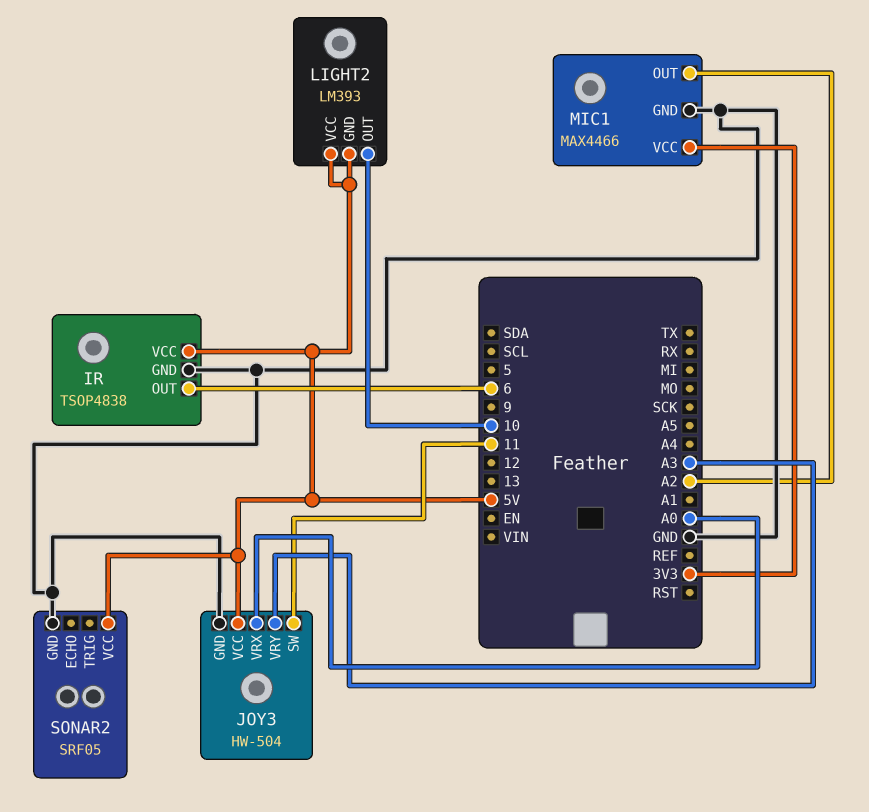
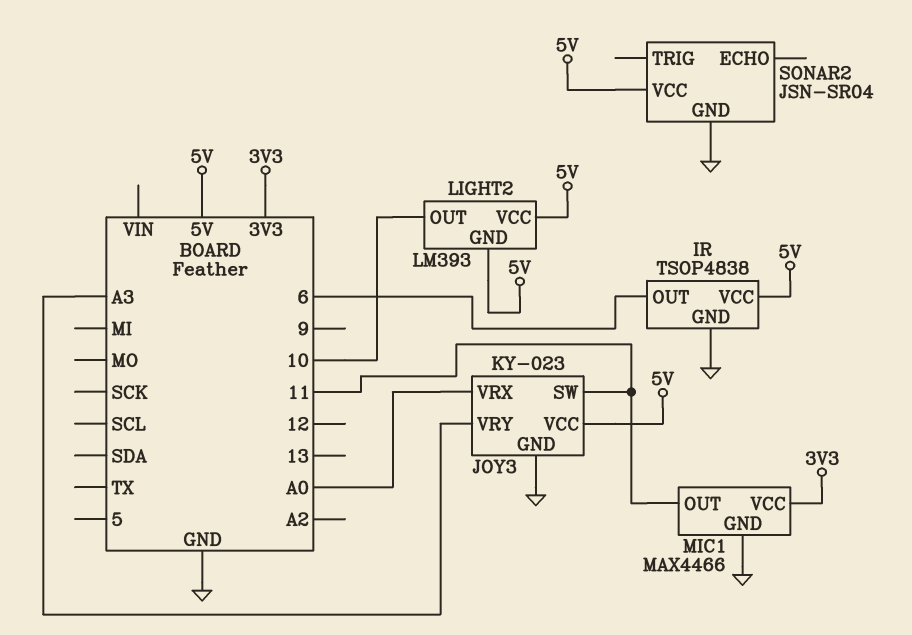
JOY3: HW-504 -> KY-023
MIC1 pin OUT: A2 -> 11
SONAR2: SRF05 -> JSN-SR04

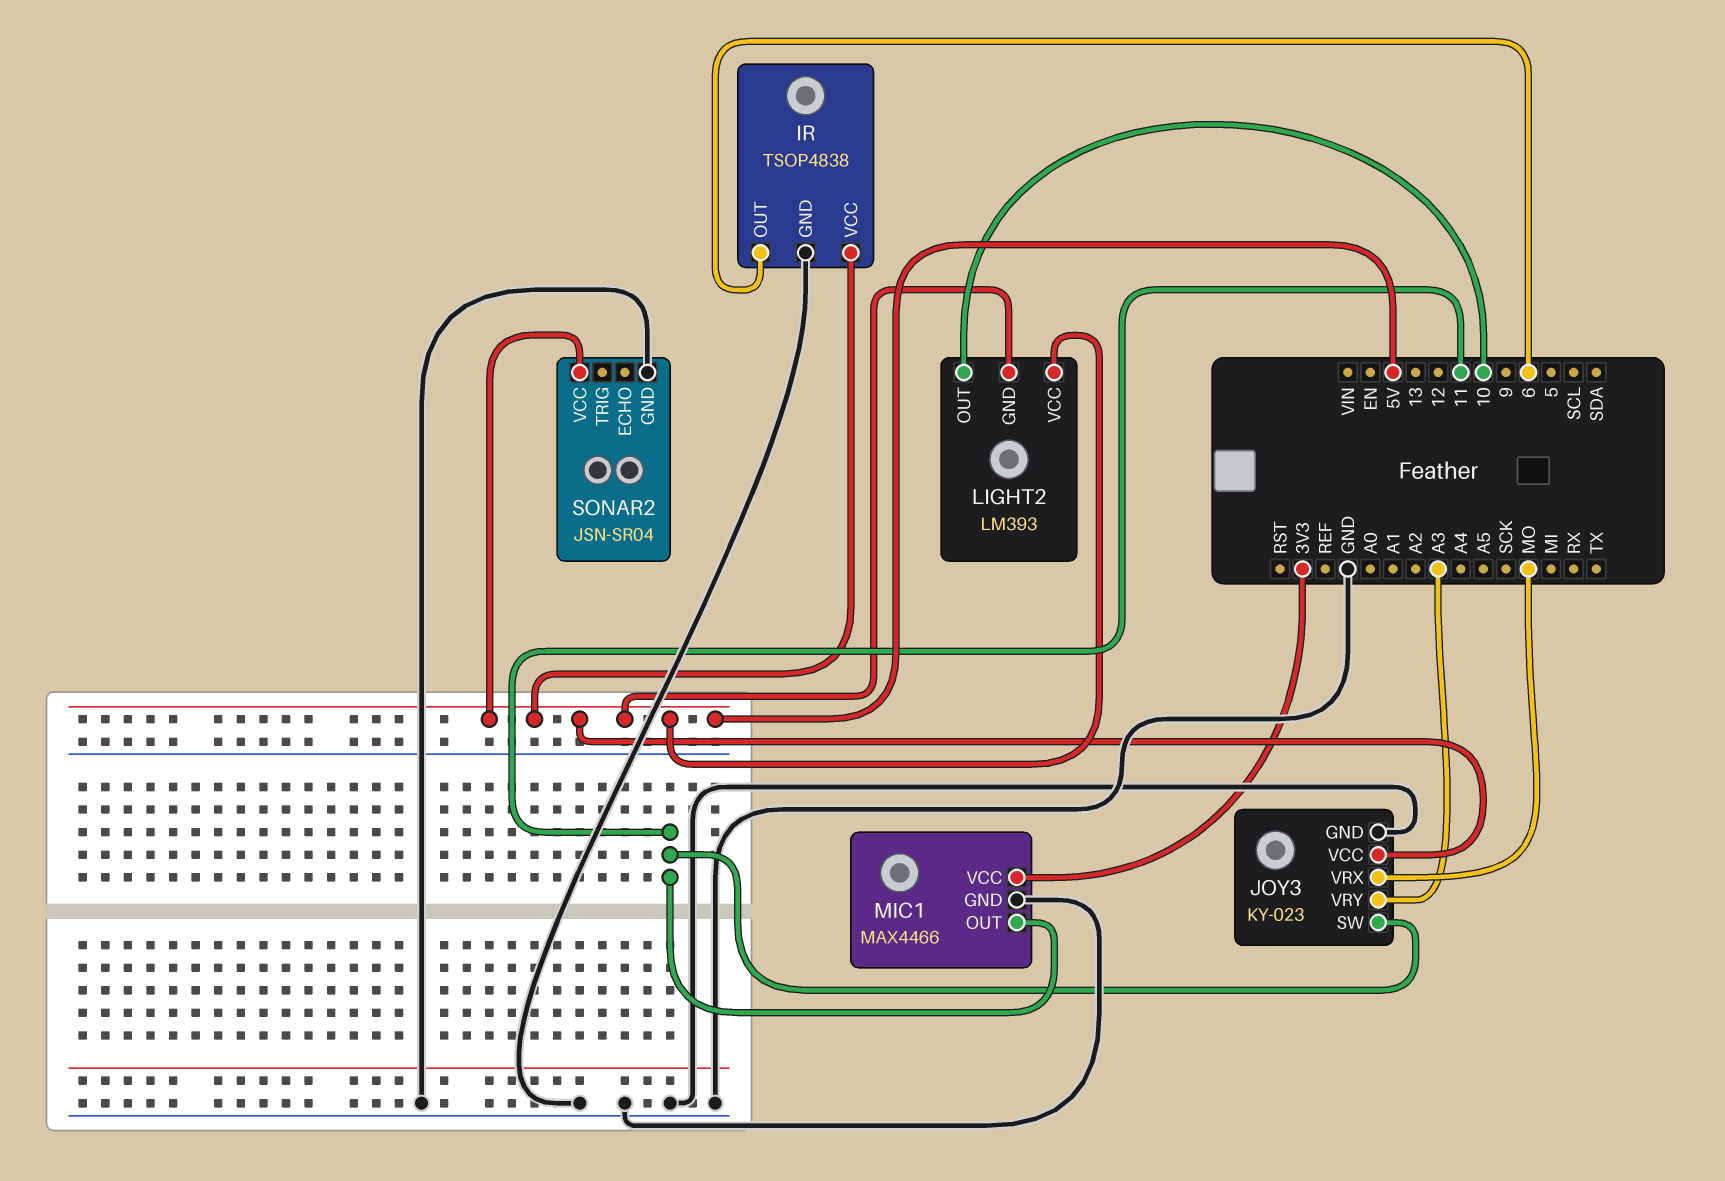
JOY3 pin VRX: A0 -> MO

